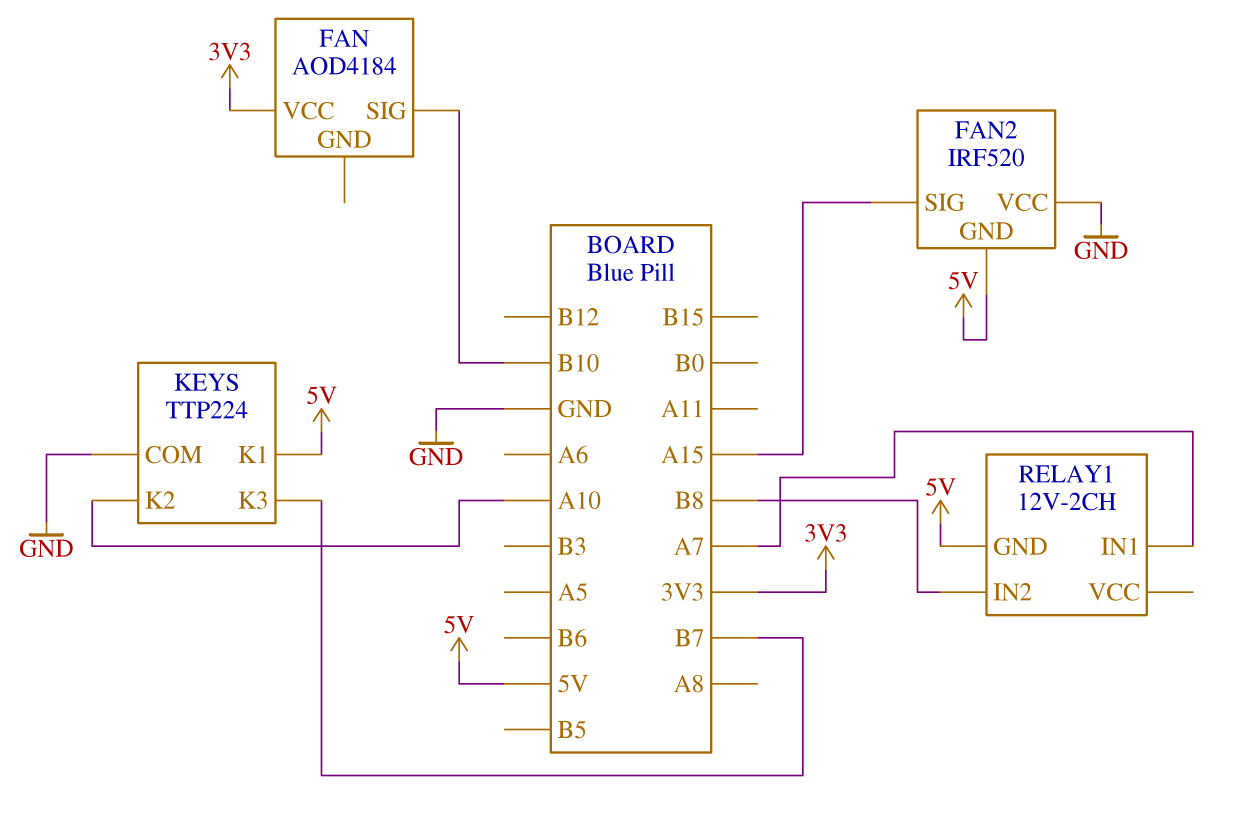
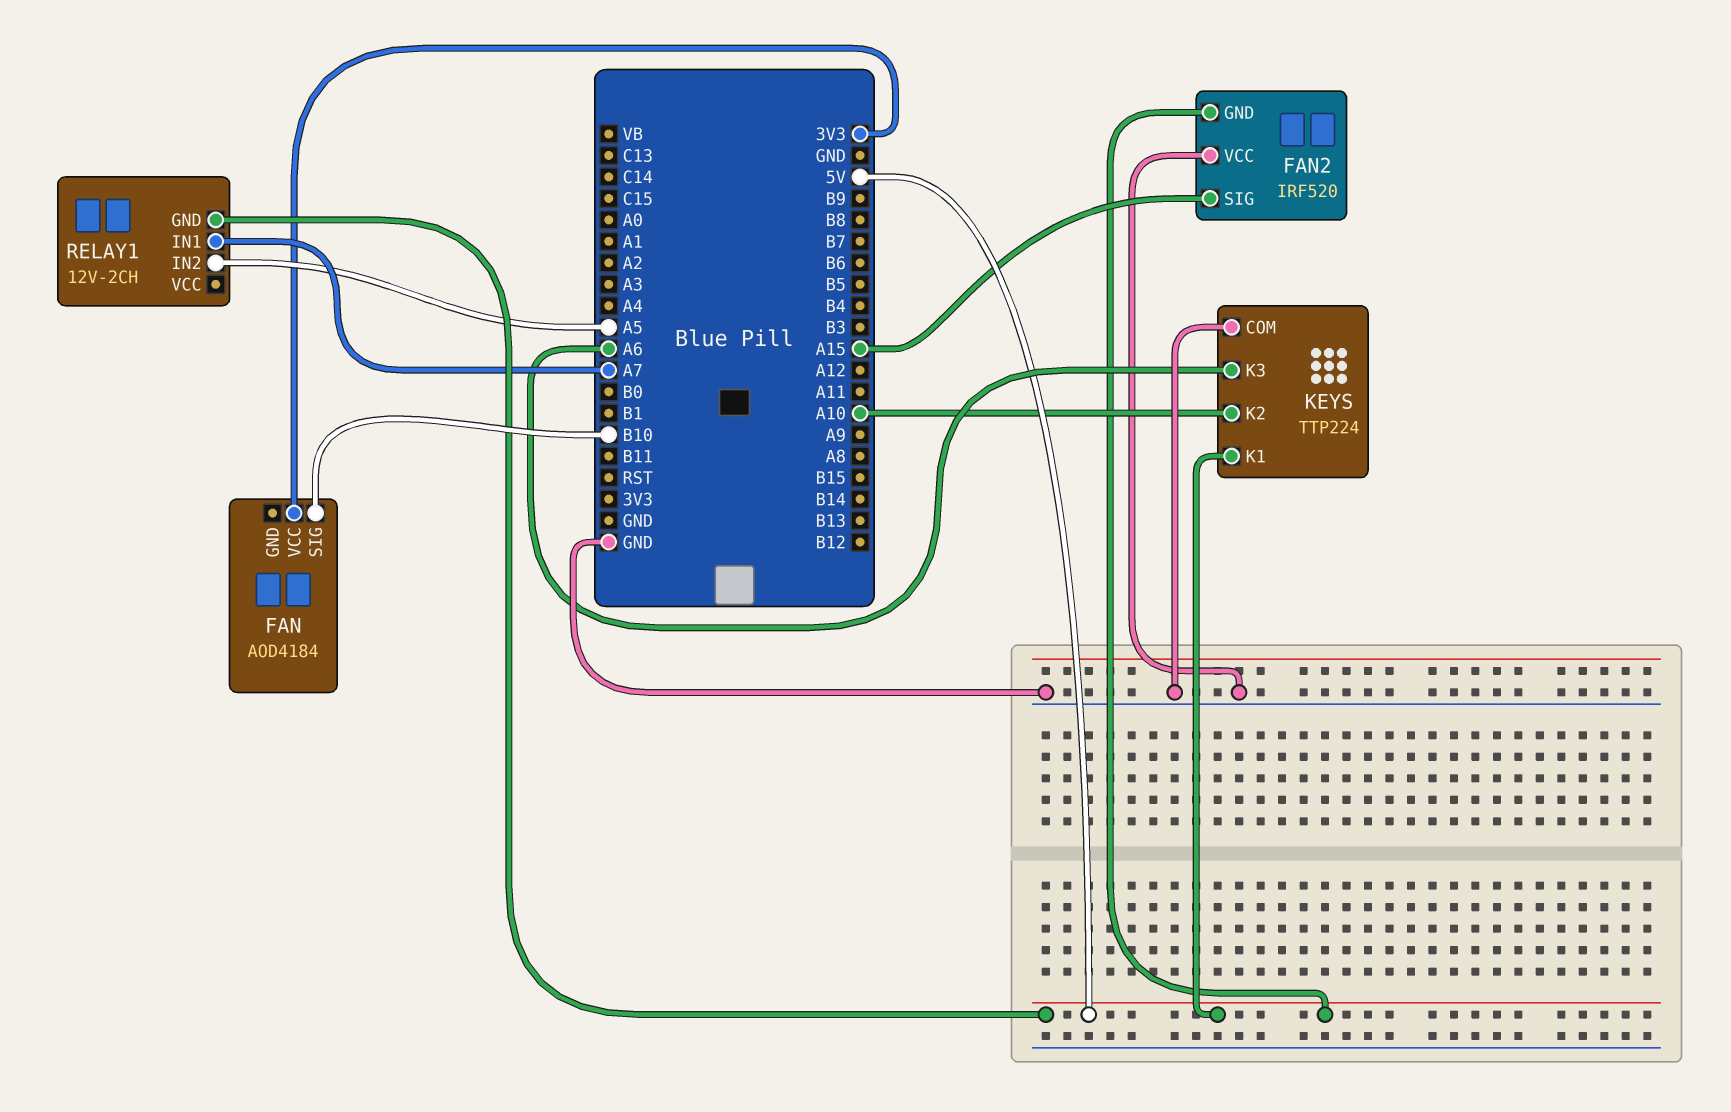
KEYS pin K3: B7 -> A6
RELAY1 pin IN2: B8 -> A5

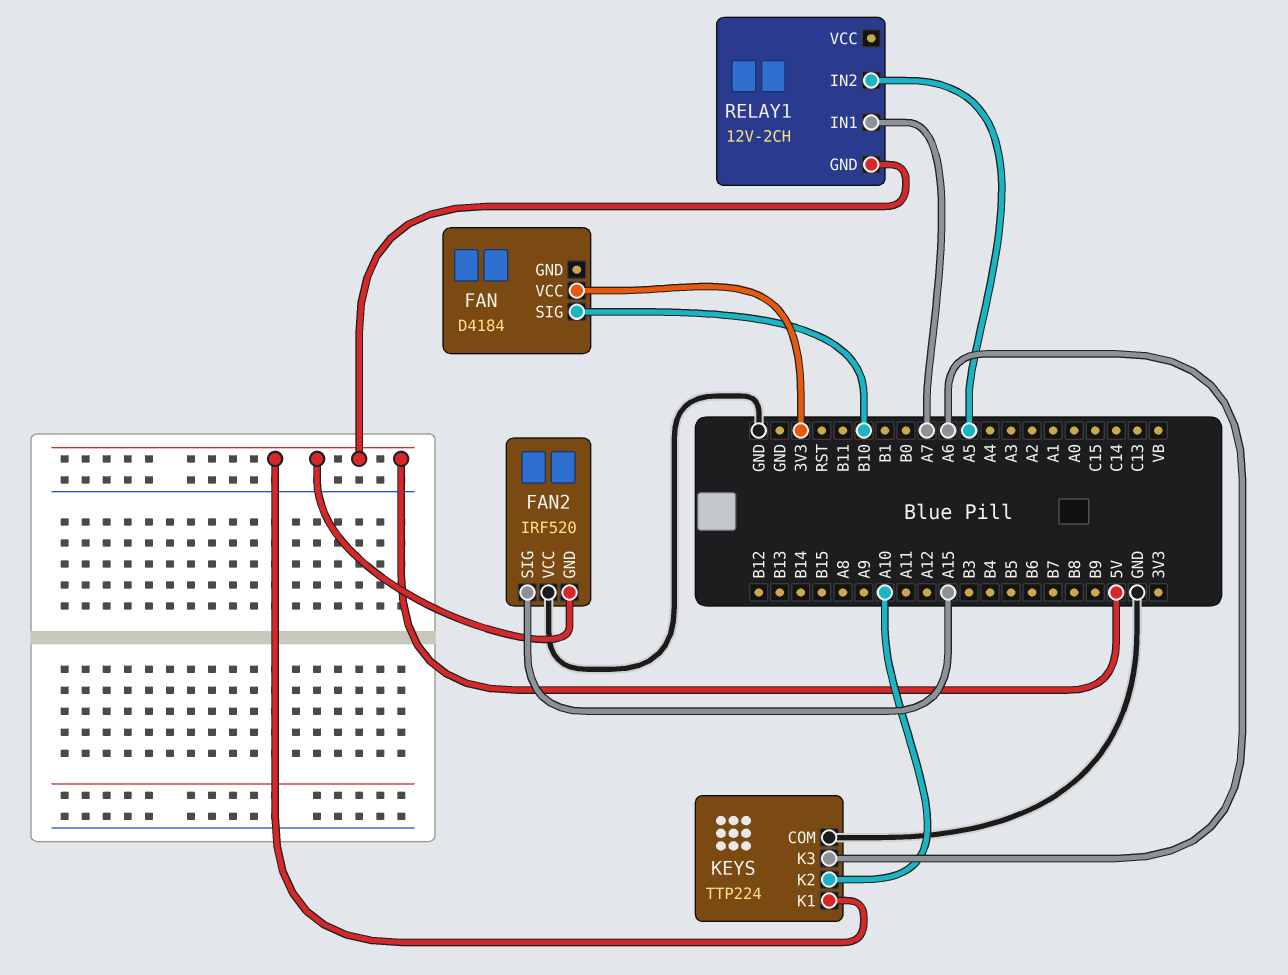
FAN: AOD4184 -> D4184

